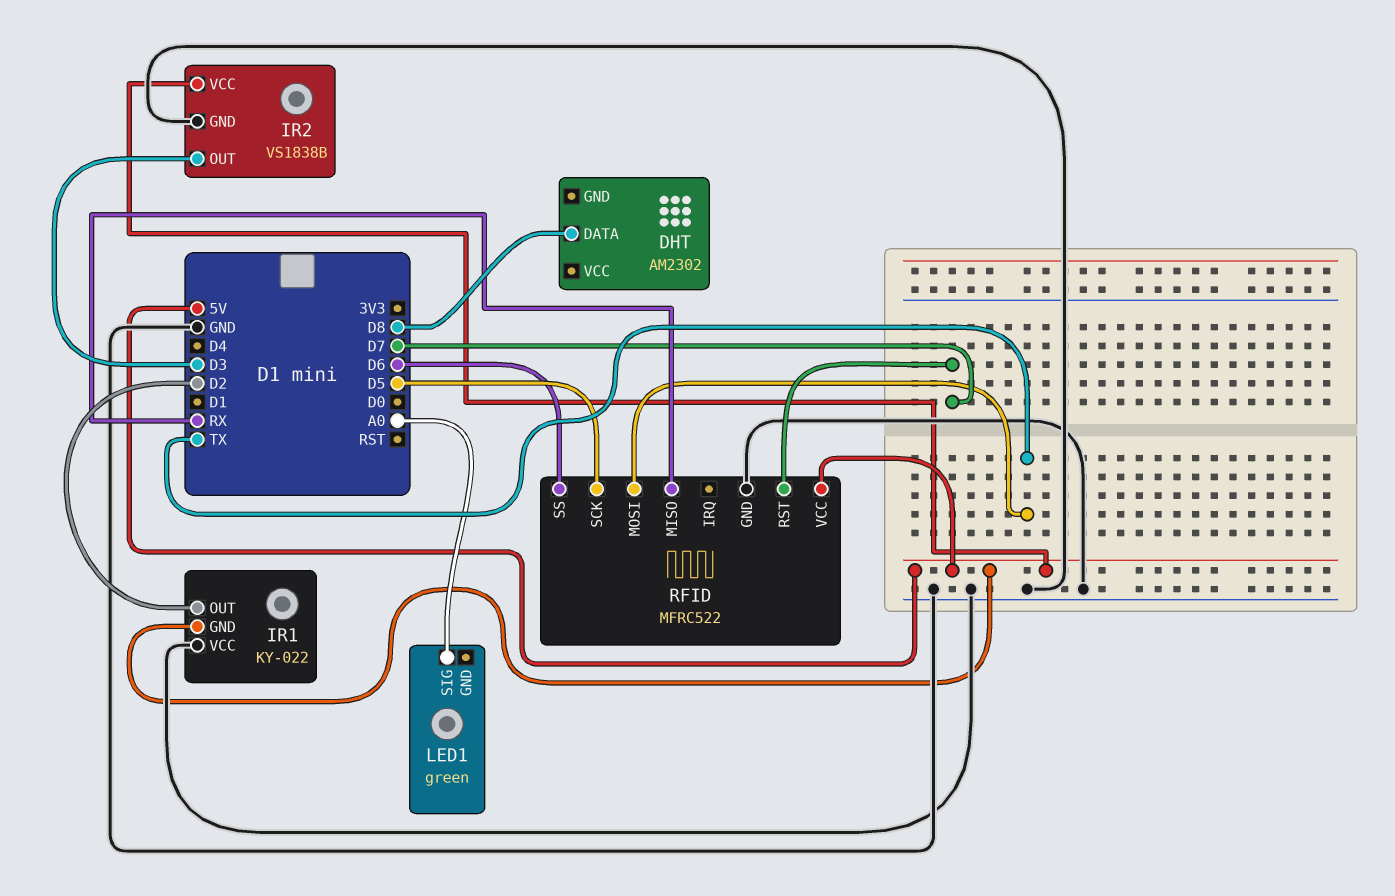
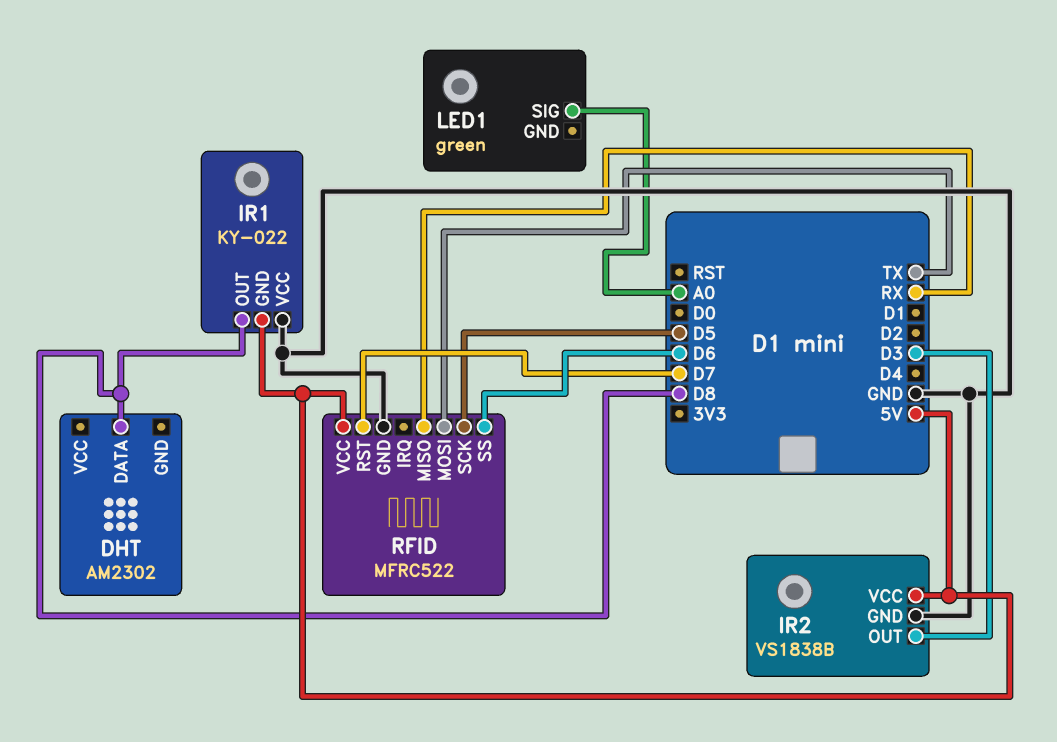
IR1 pin OUT: D2 -> D8

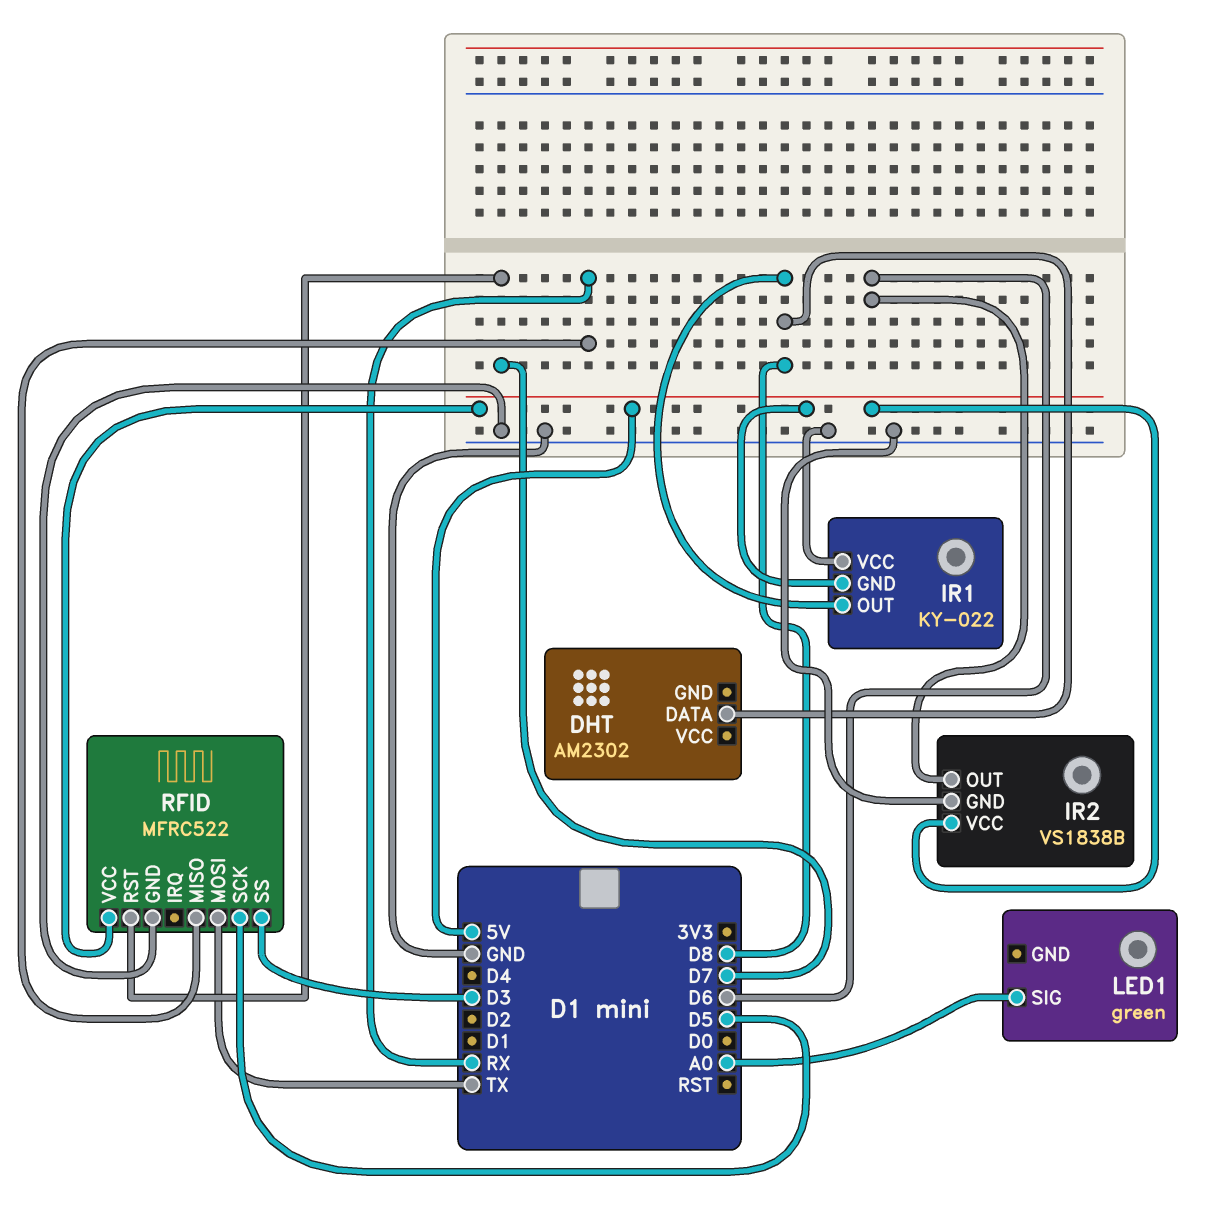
IR2 pin OUT: D3 -> D6
RFID pin SS: D6 -> D3

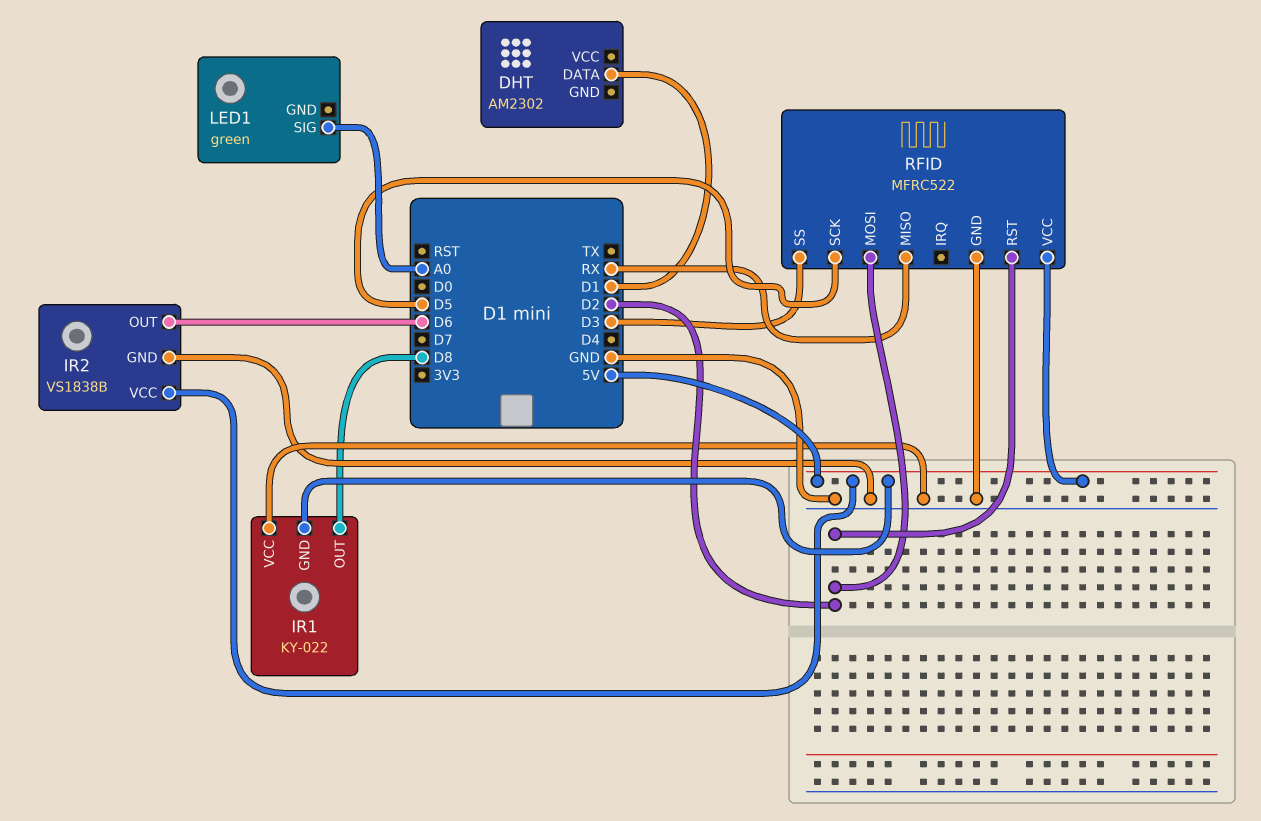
DHT pin DATA: D8 -> D1
RFID pin MOSI: TX -> D2
RFID pin RST: D7 -> D2

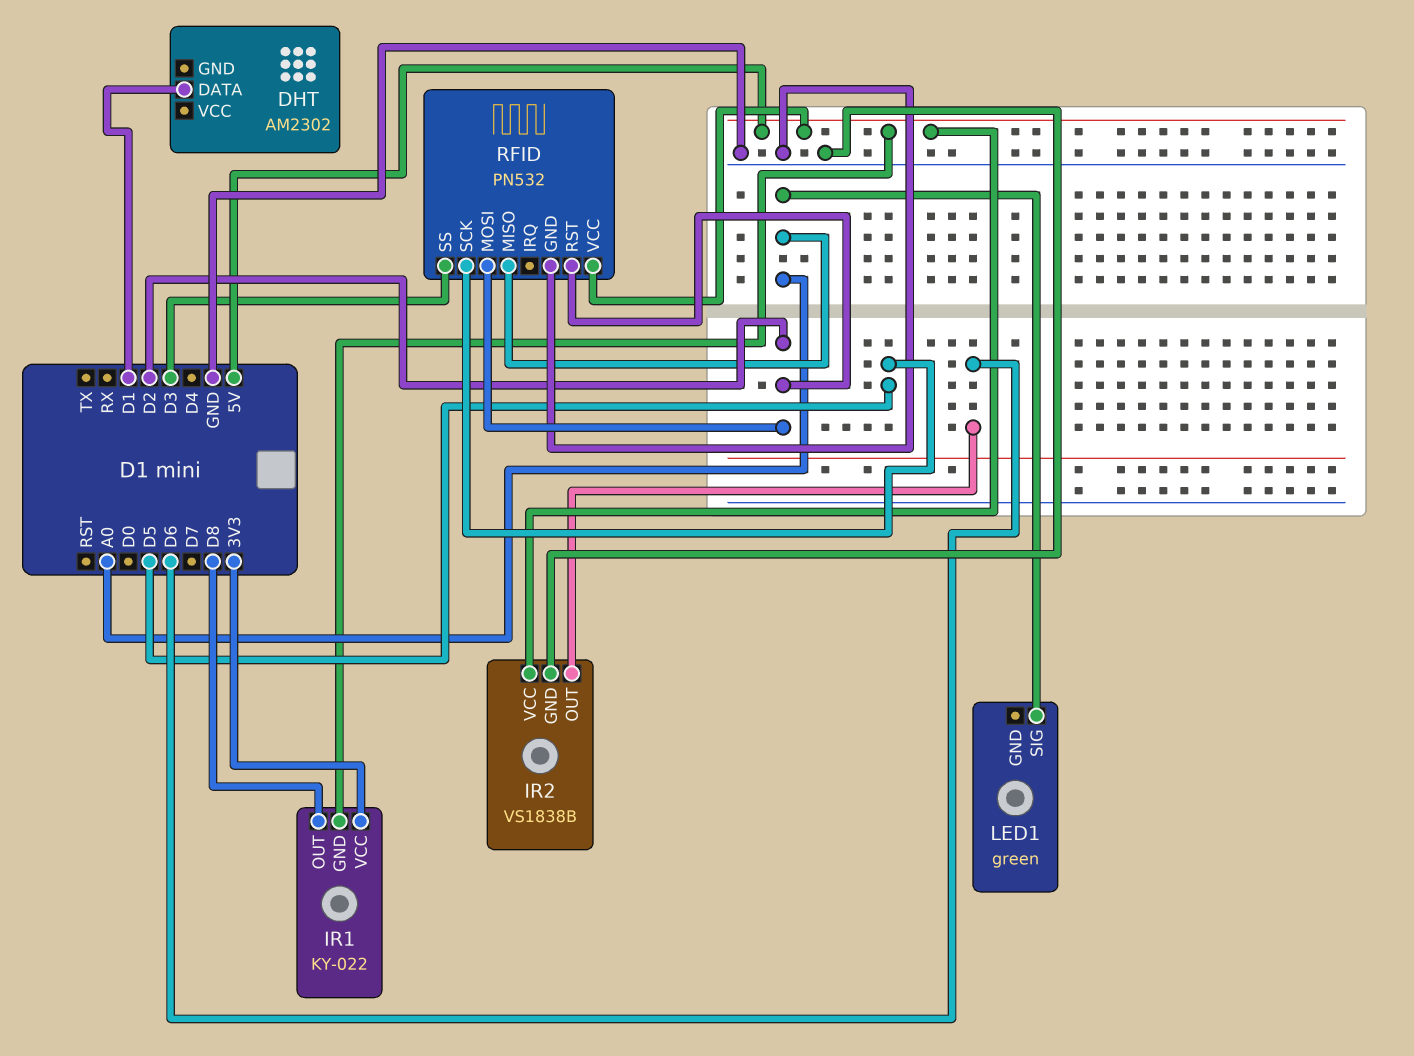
IR1 pin VCC: GND -> 3V3
RFID: MFRC522 -> PN532
RFID pin MISO: RX -> A0

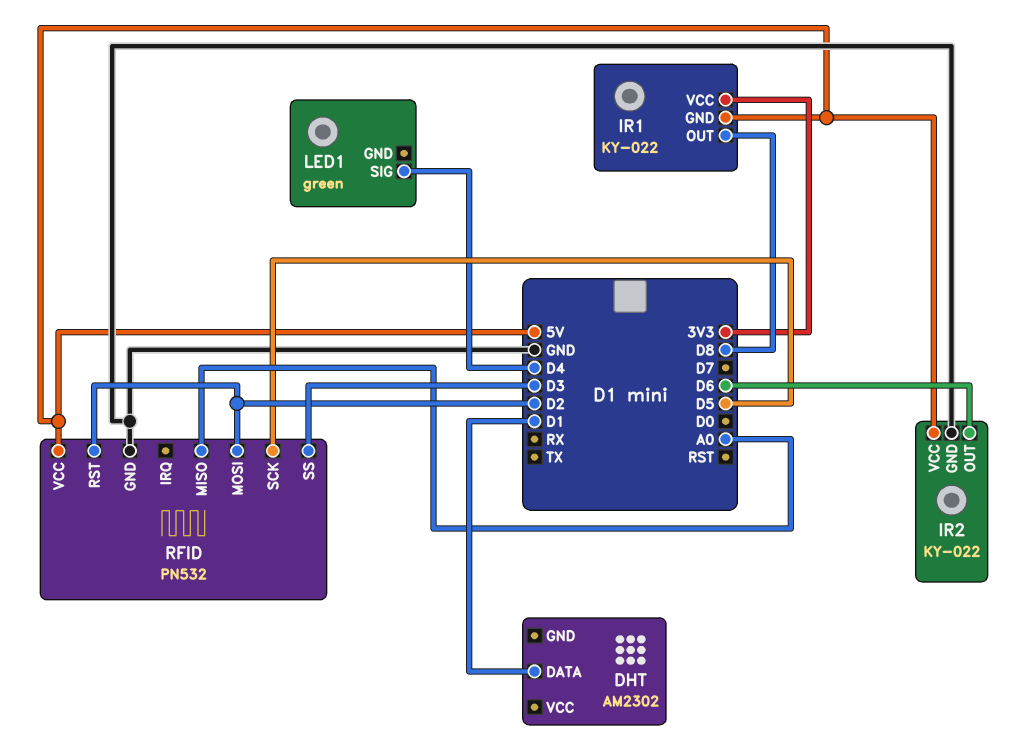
IR2: VS1838B -> KY-022
LED1 pin SIG: A0 -> D4

